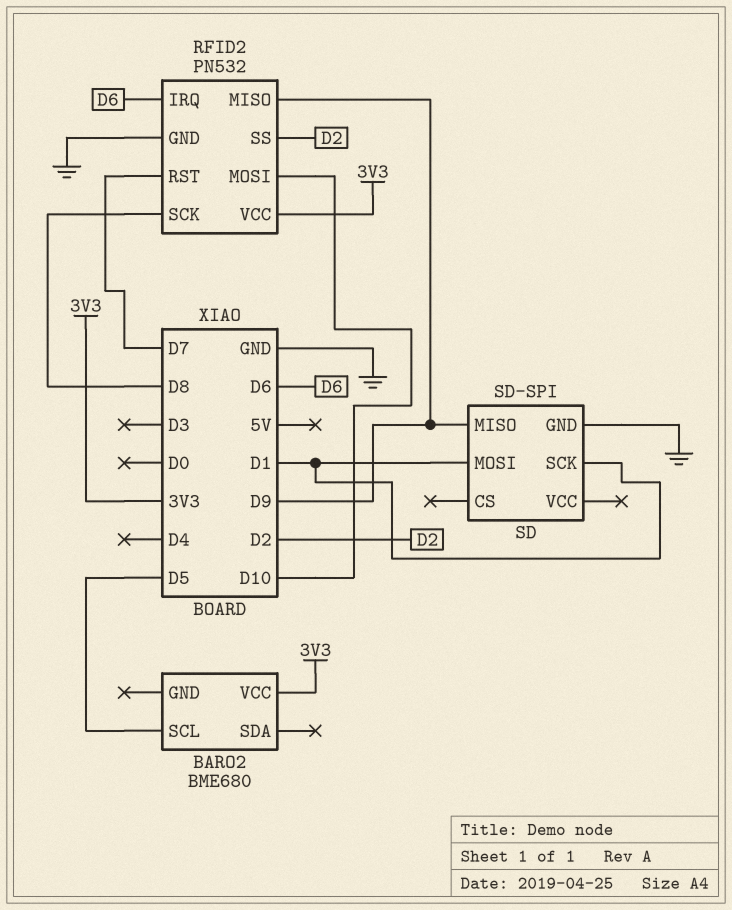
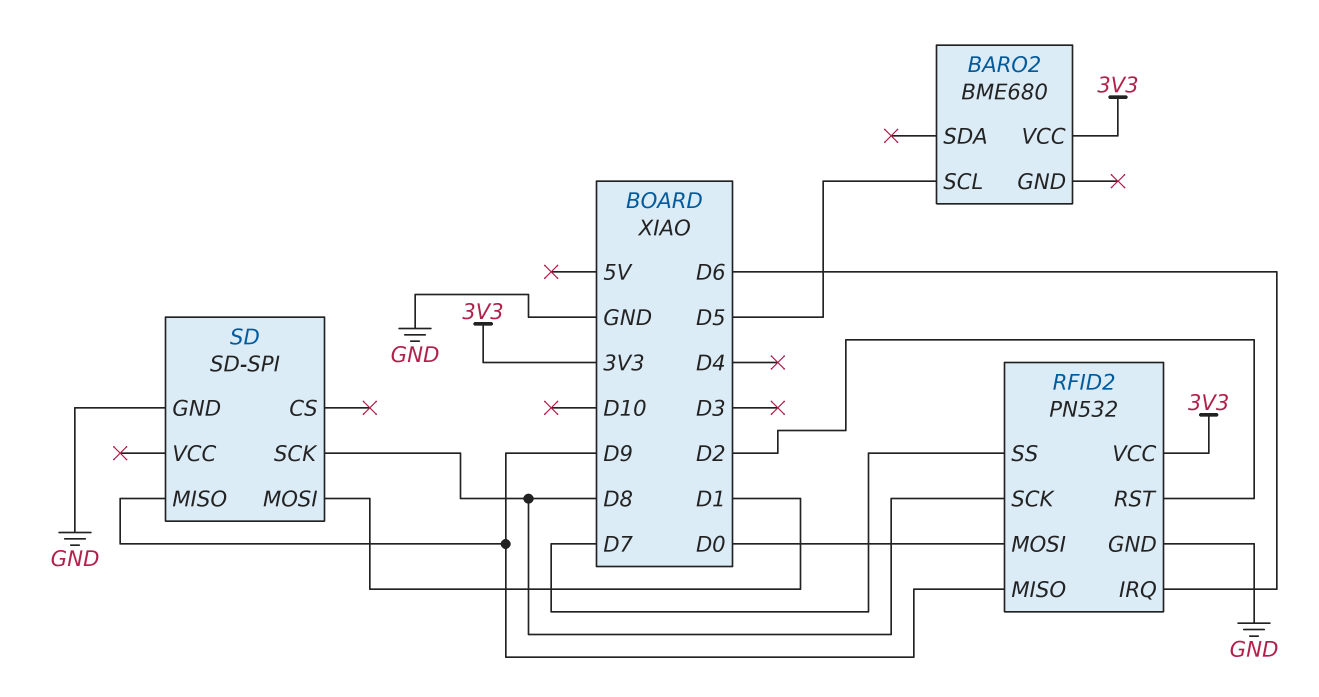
RFID2 pin MOSI: D10 -> D0
RFID2 pin RST: D7 -> D2
RFID2 pin SS: D2 -> D7
SD pin SCK: D1 -> D8

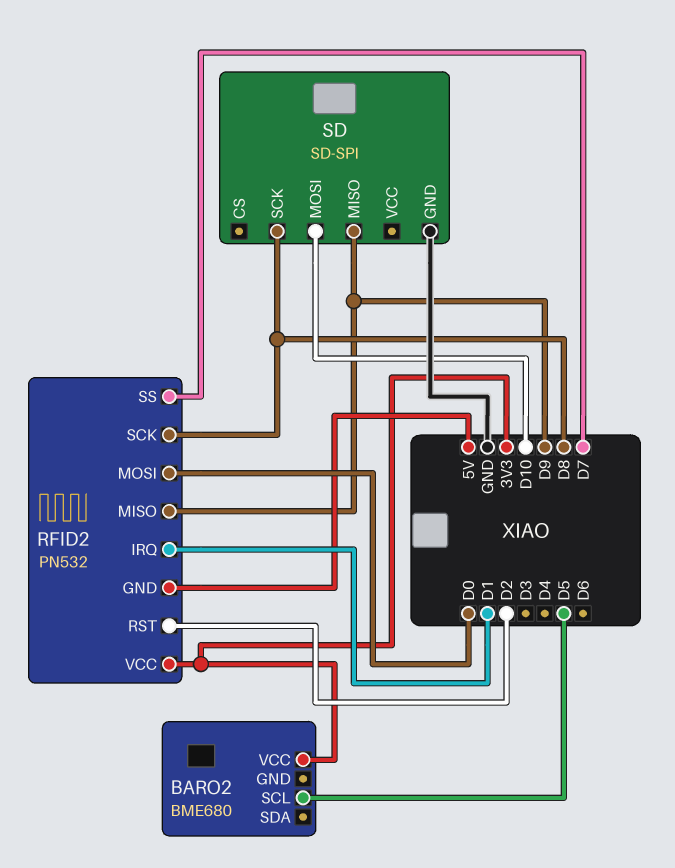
RFID2 pin GND: GND -> 5V
RFID2 pin IRQ: D6 -> D1
SD pin MOSI: D1 -> D10

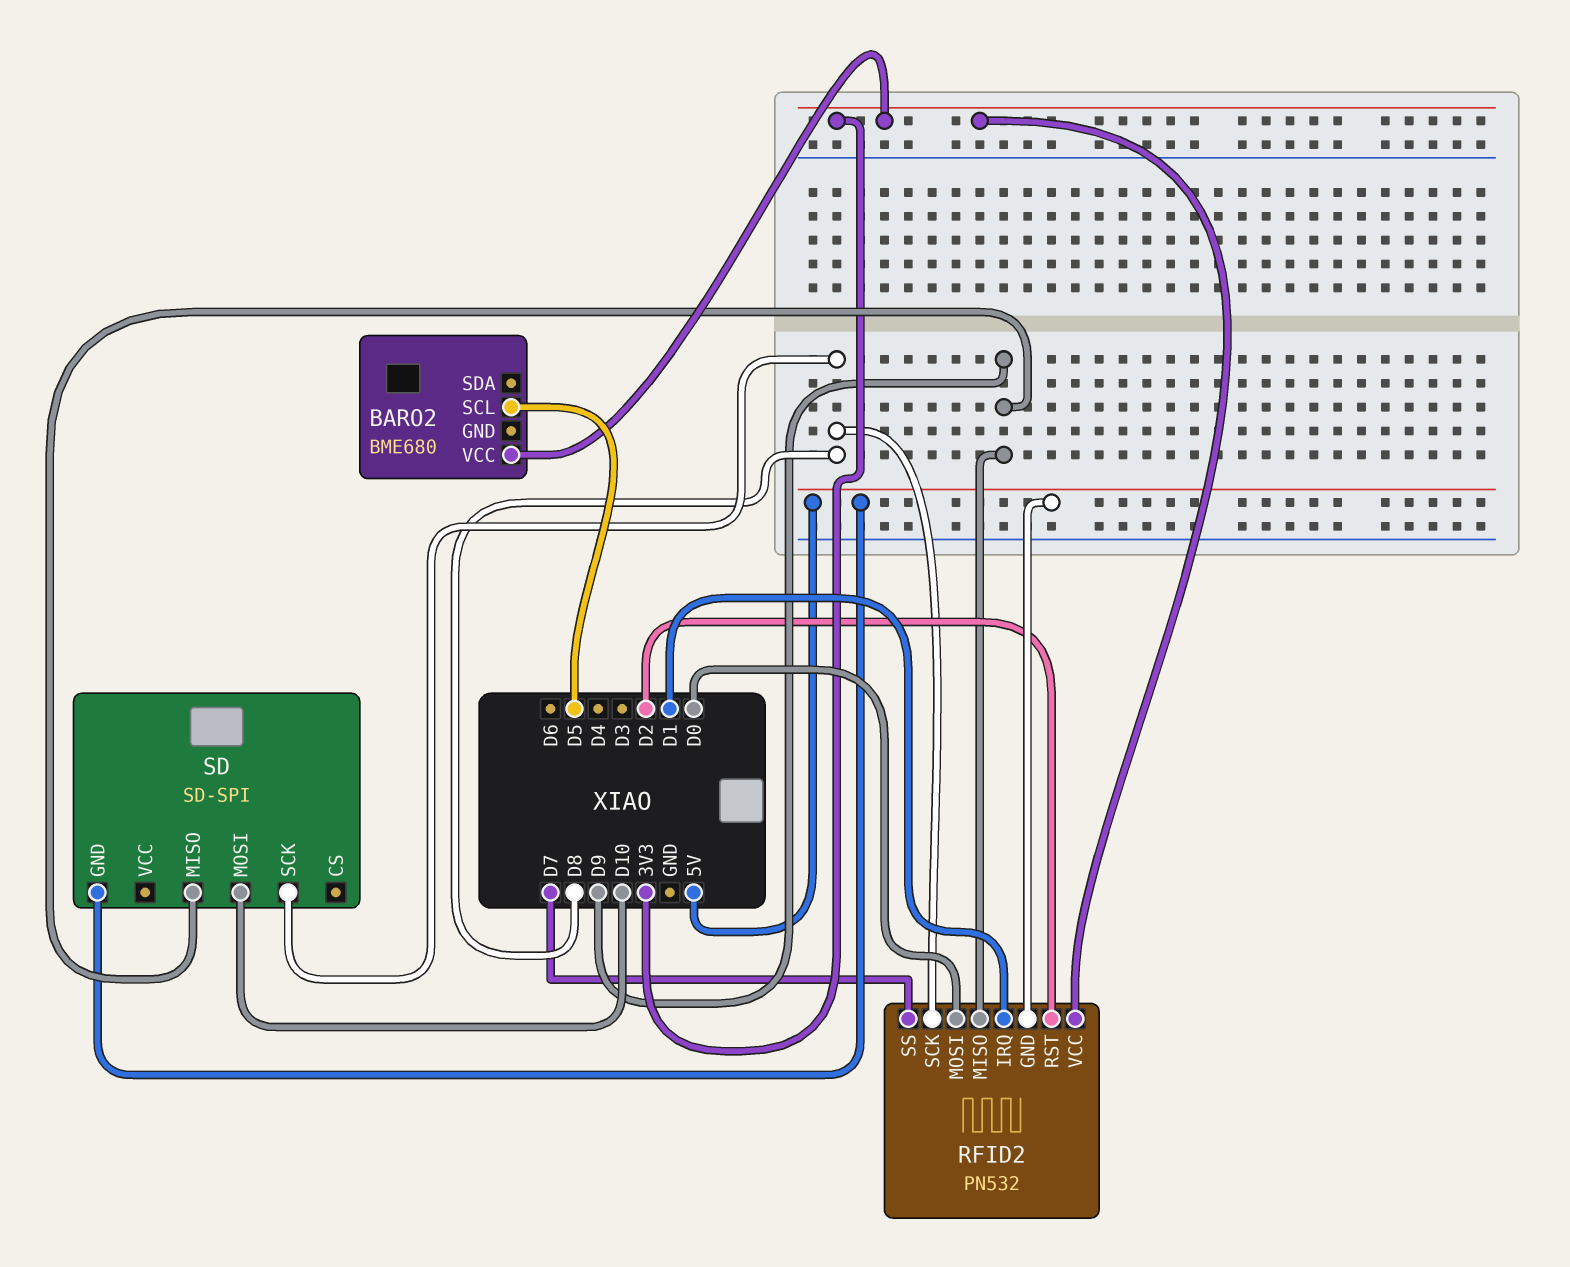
SD pin GND: GND -> 5V

